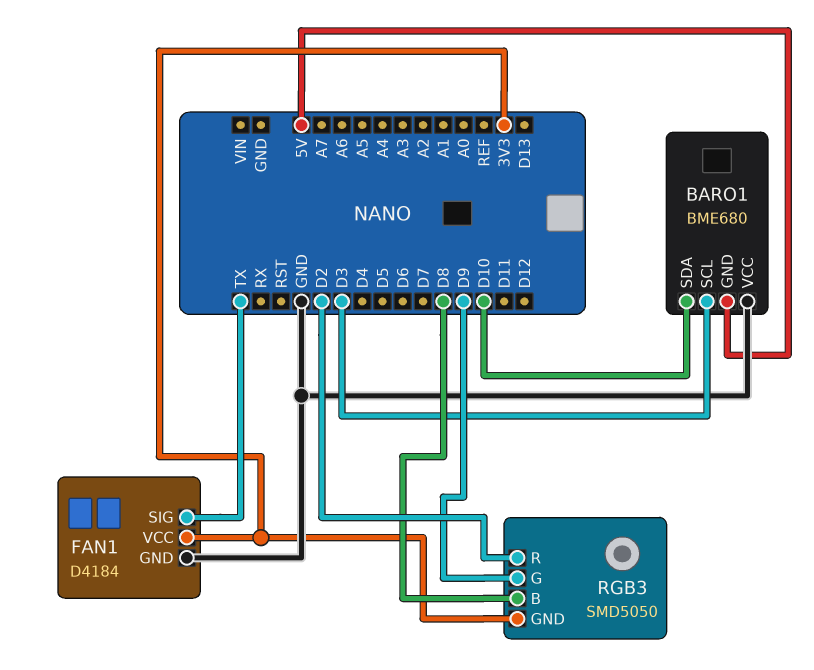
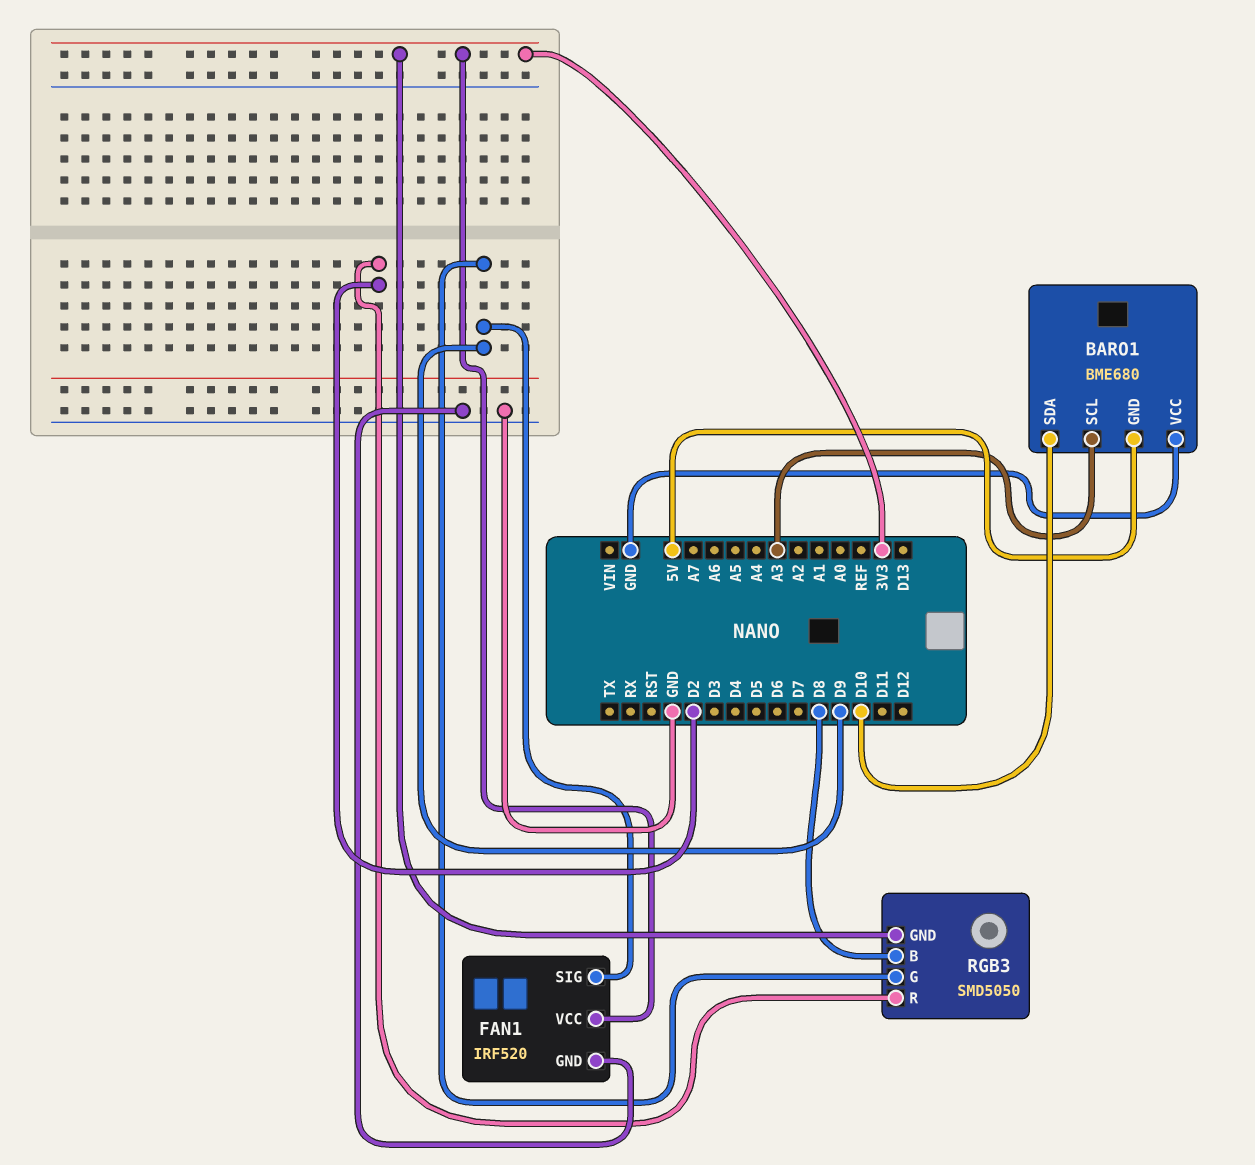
BARO1 pin SCL: D3 -> A3
FAN1: D4184 -> IRF520
FAN1 pin SIG: TX -> D9

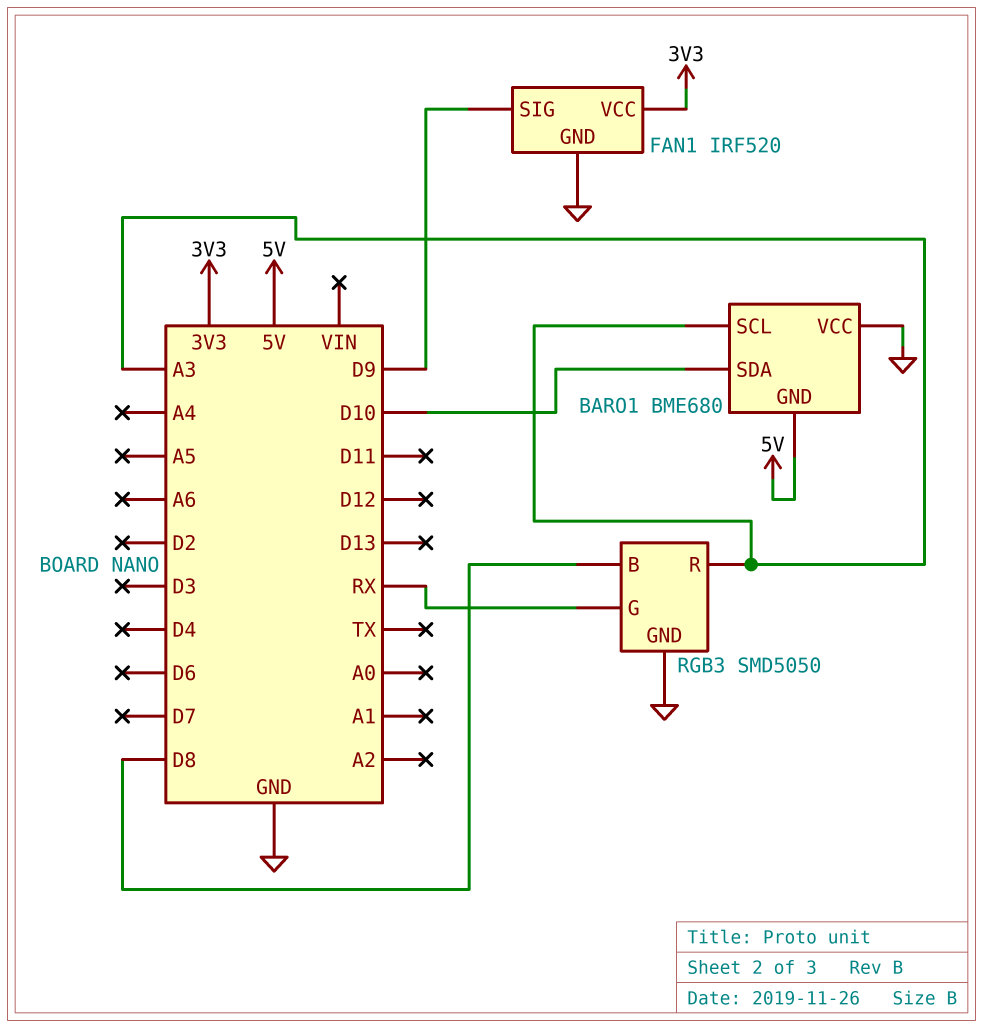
RGB3 pin G: D9 -> RX
RGB3 pin GND: 3V3 -> GND
RGB3 pin R: D2 -> A3

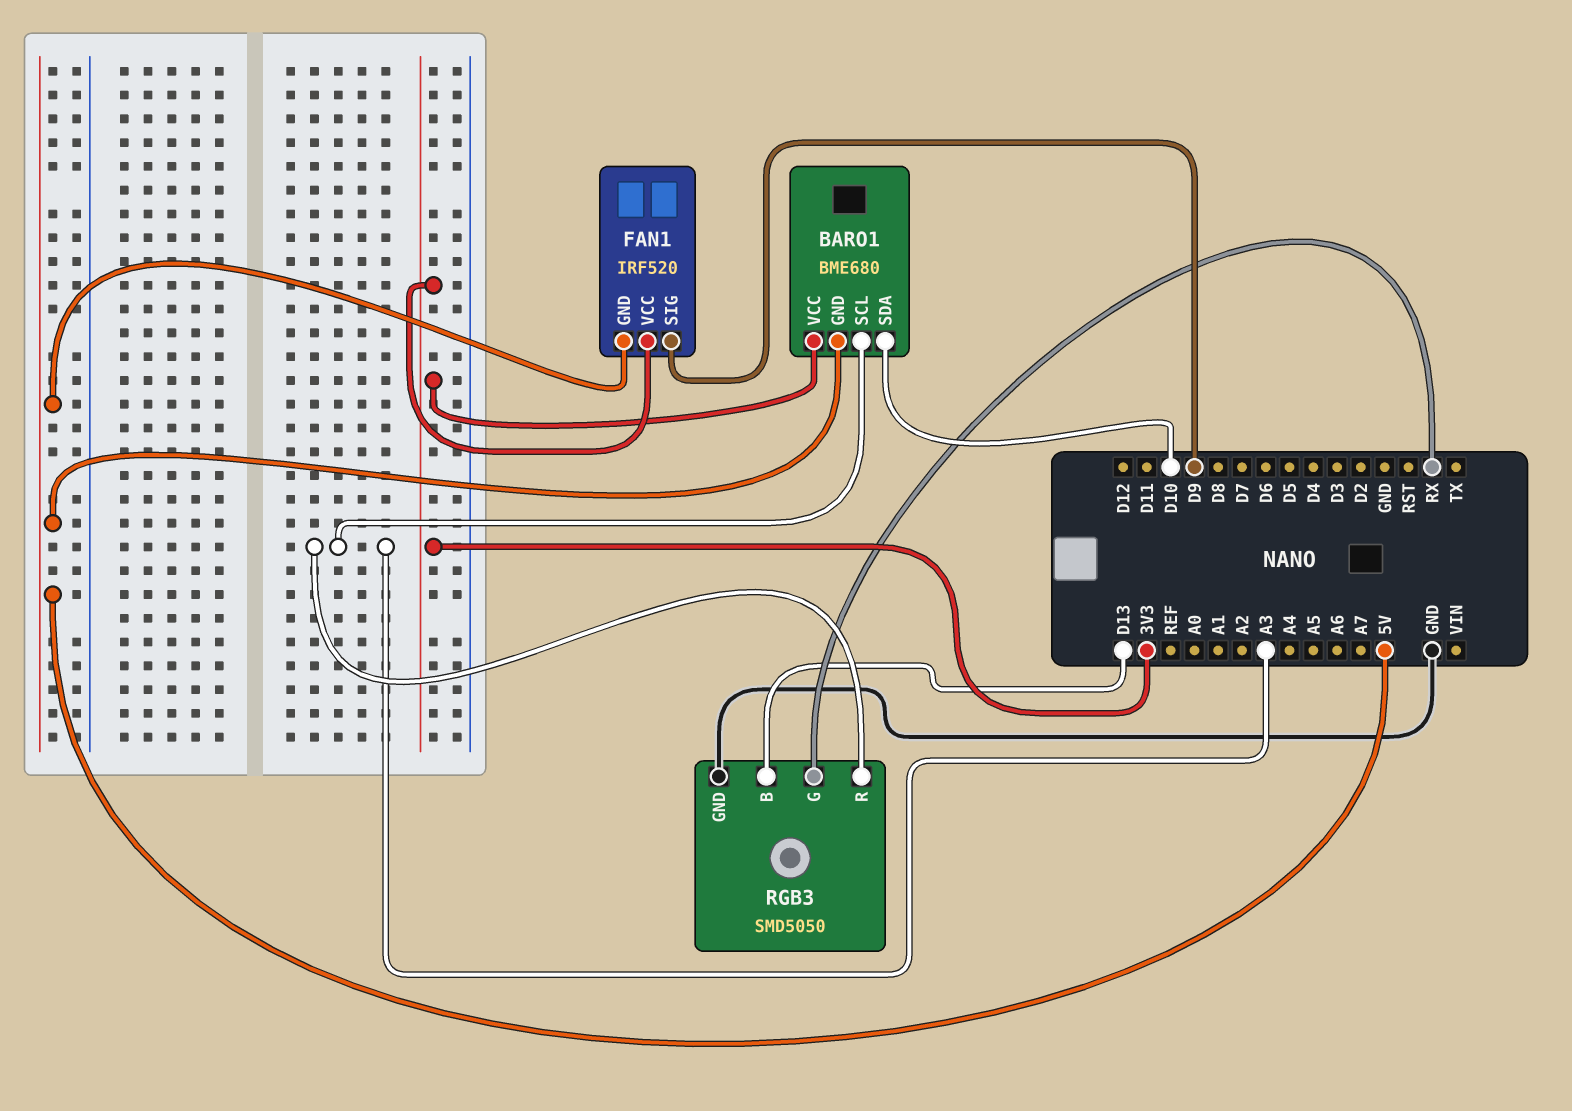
BARO1 pin VCC: GND -> 3V3
FAN1 pin GND: GND -> 5V
RGB3 pin B: D8 -> D13

